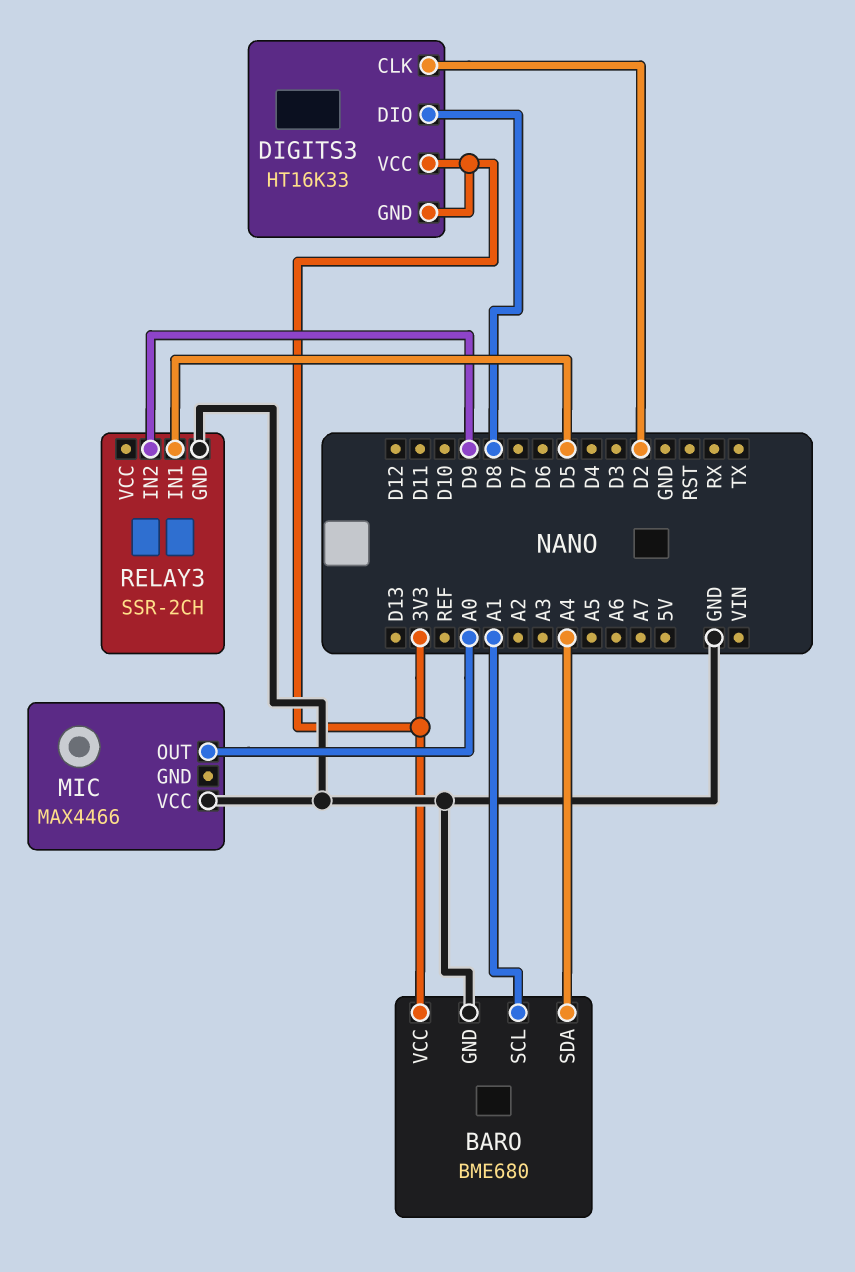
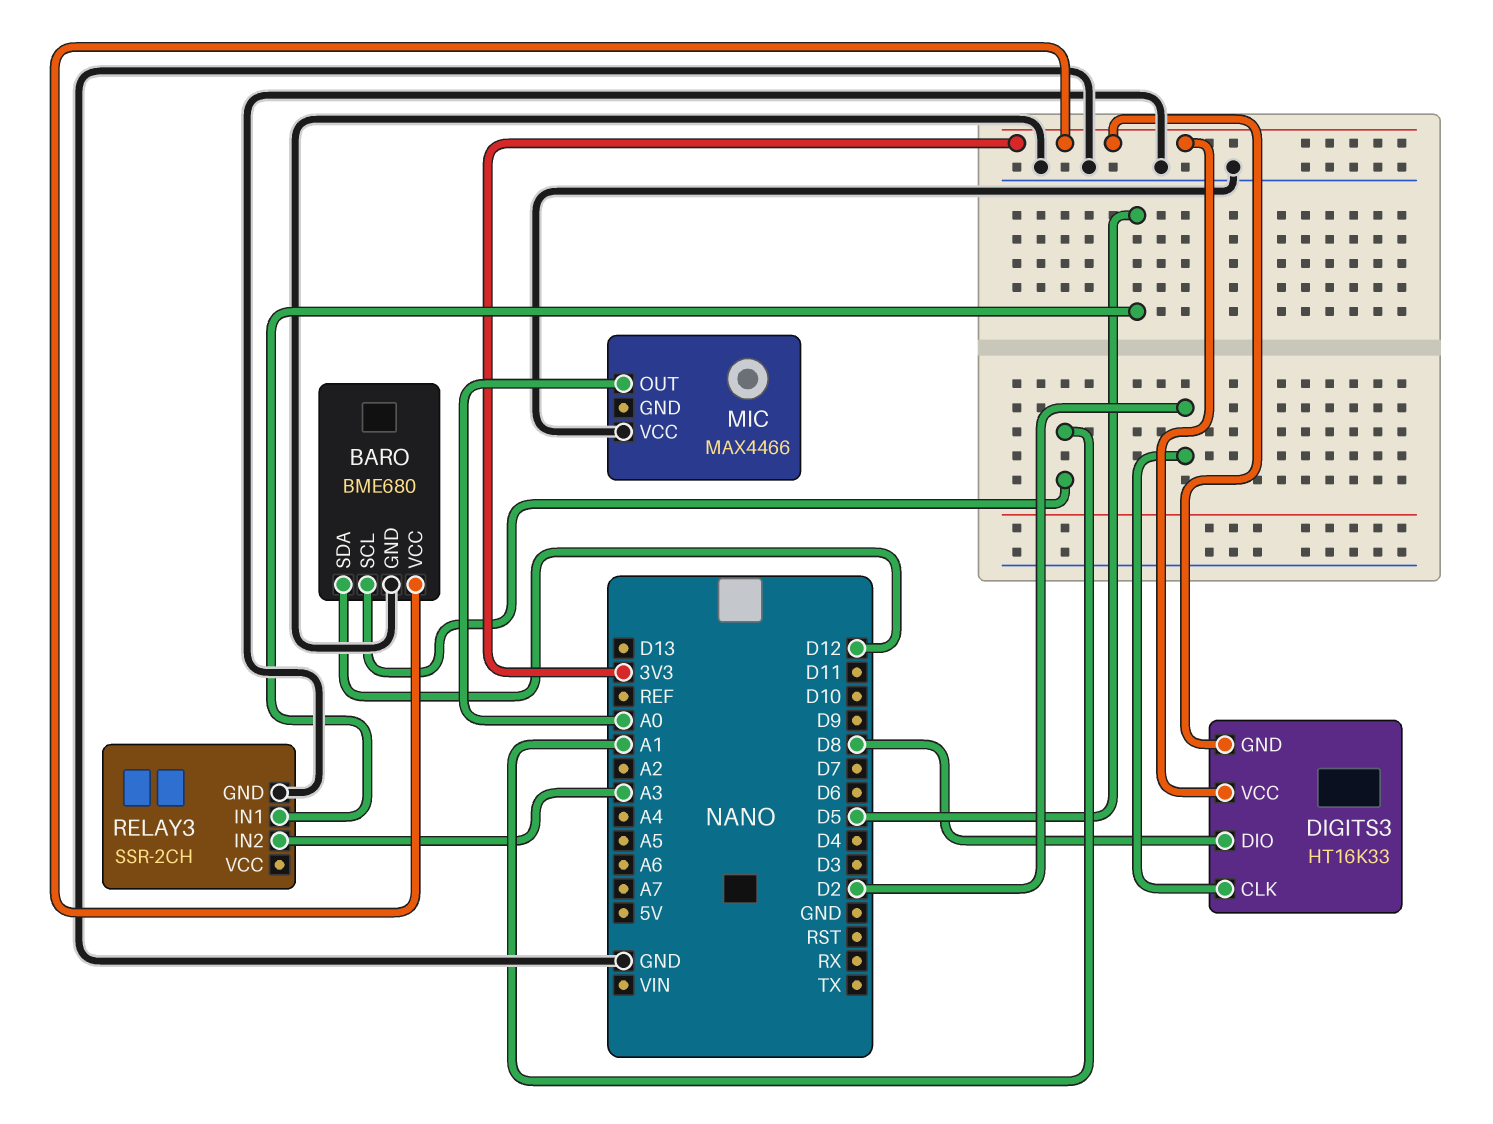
BARO pin SDA: A4 -> D12
RELAY3 pin IN2: D9 -> A3

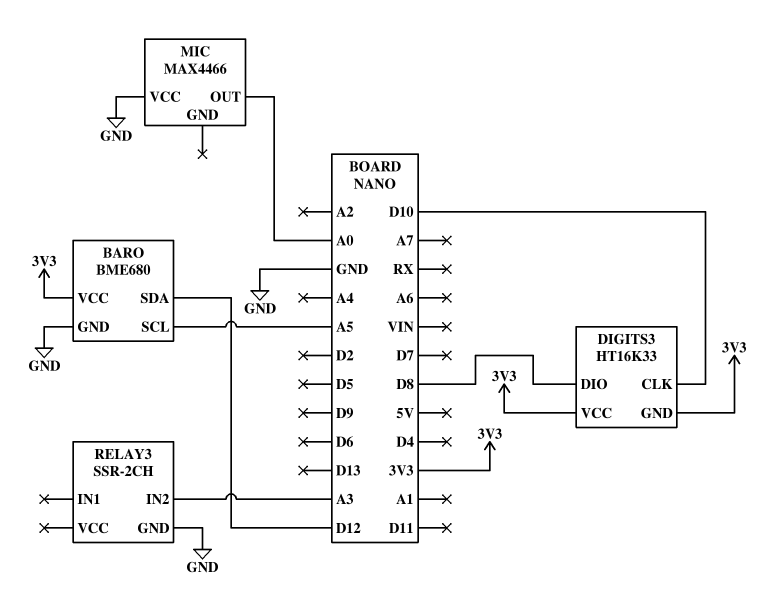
BARO pin SCL: A1 -> A5
DIGITS3 pin CLK: D2 -> D10
RELAY3 pin IN1: D5 -> none

